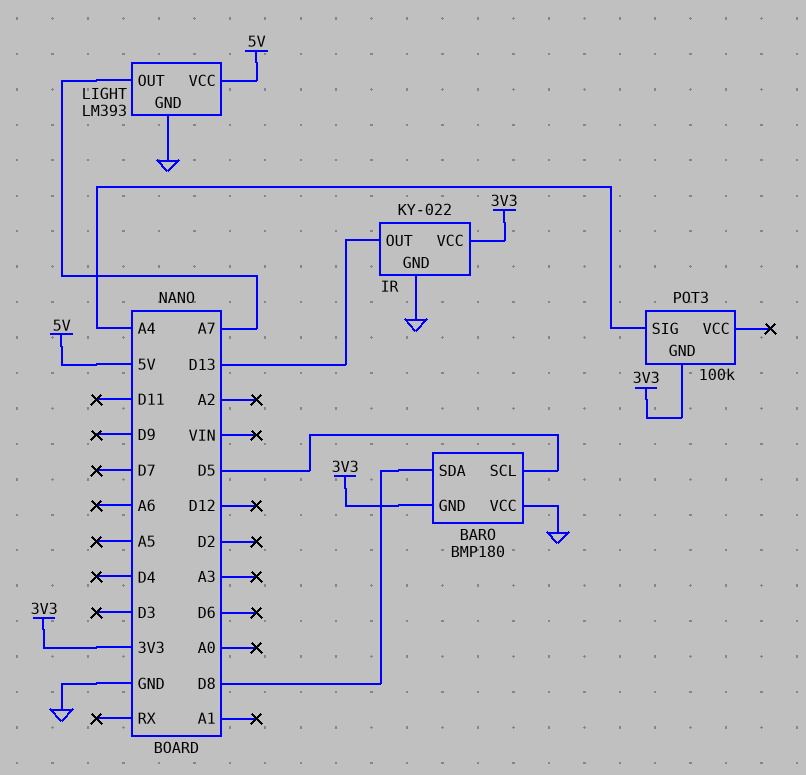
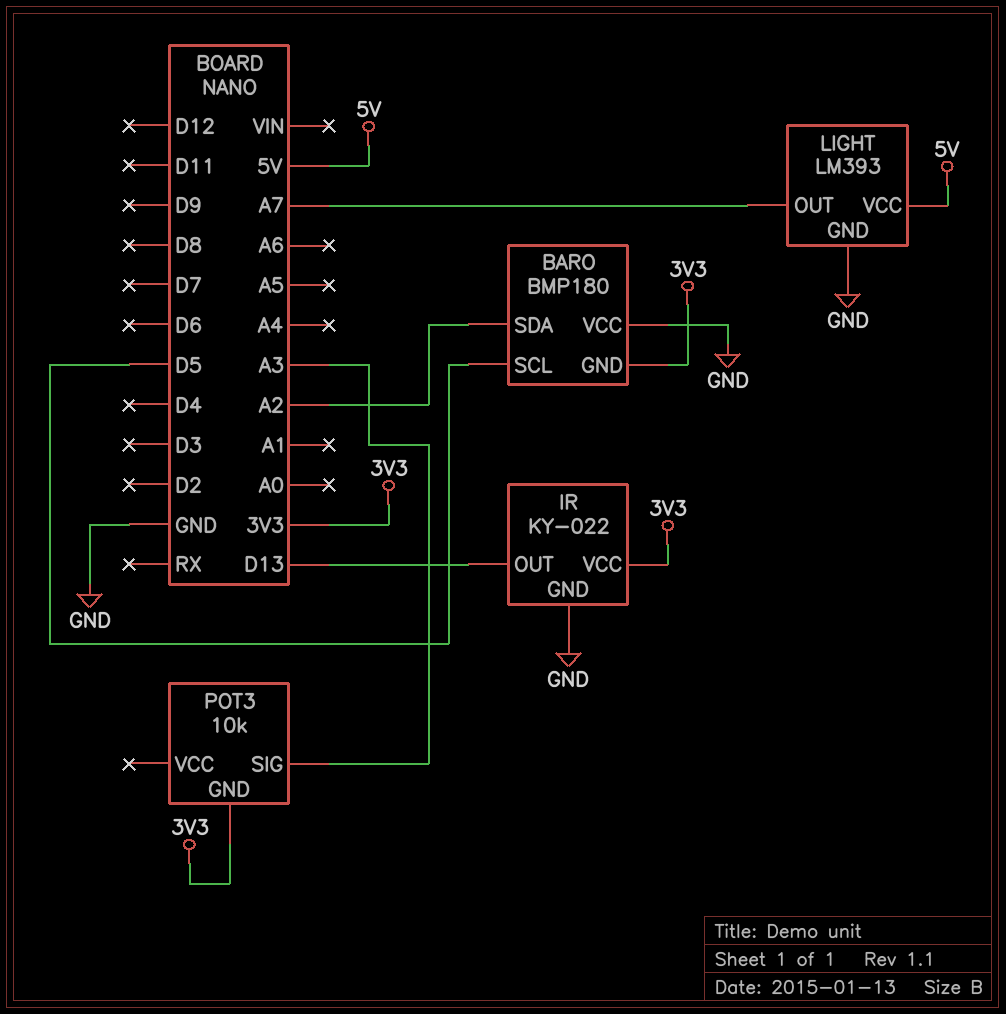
BARO pin SDA: D8 -> A2
POT3: 100k -> 10k
POT3 pin SIG: A4 -> A3

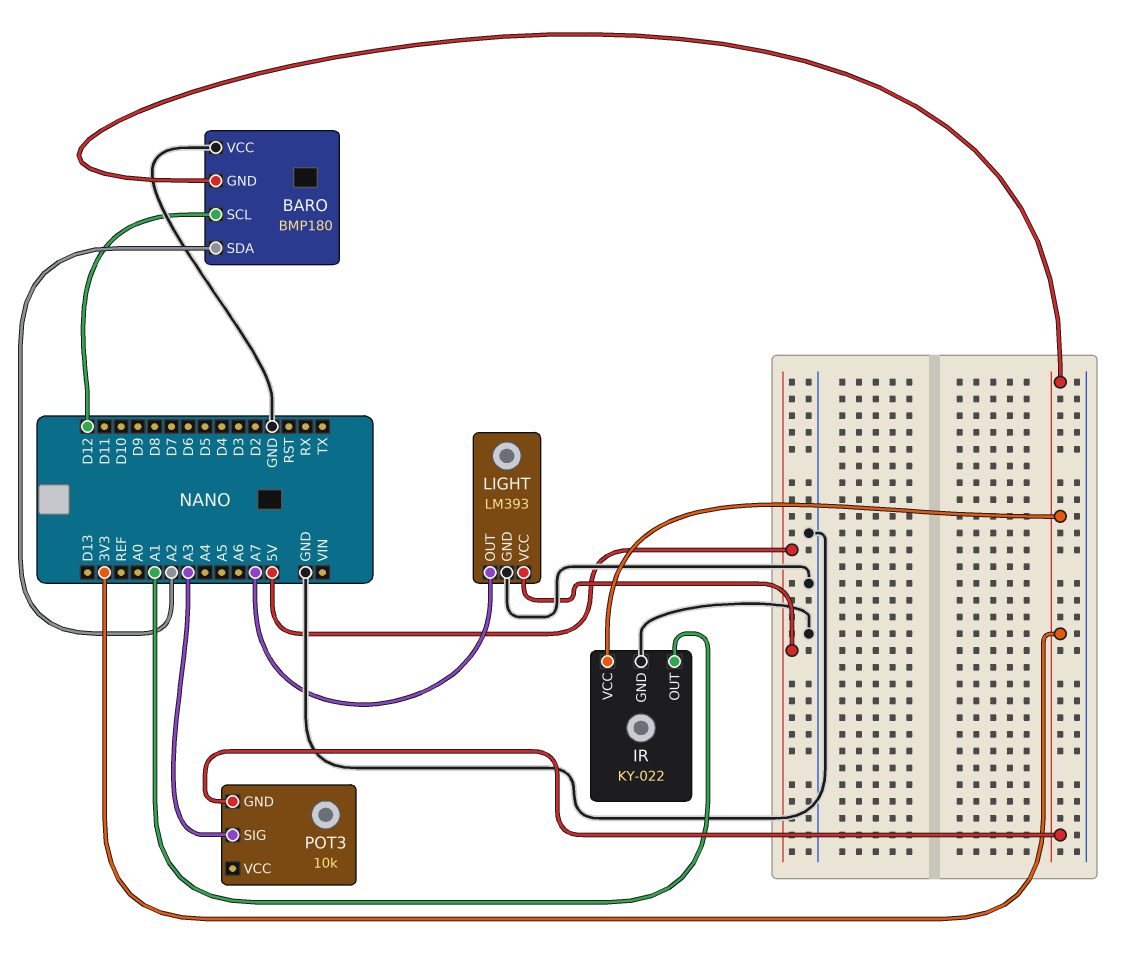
BARO pin SCL: D5 -> D12
IR pin OUT: D13 -> A1

